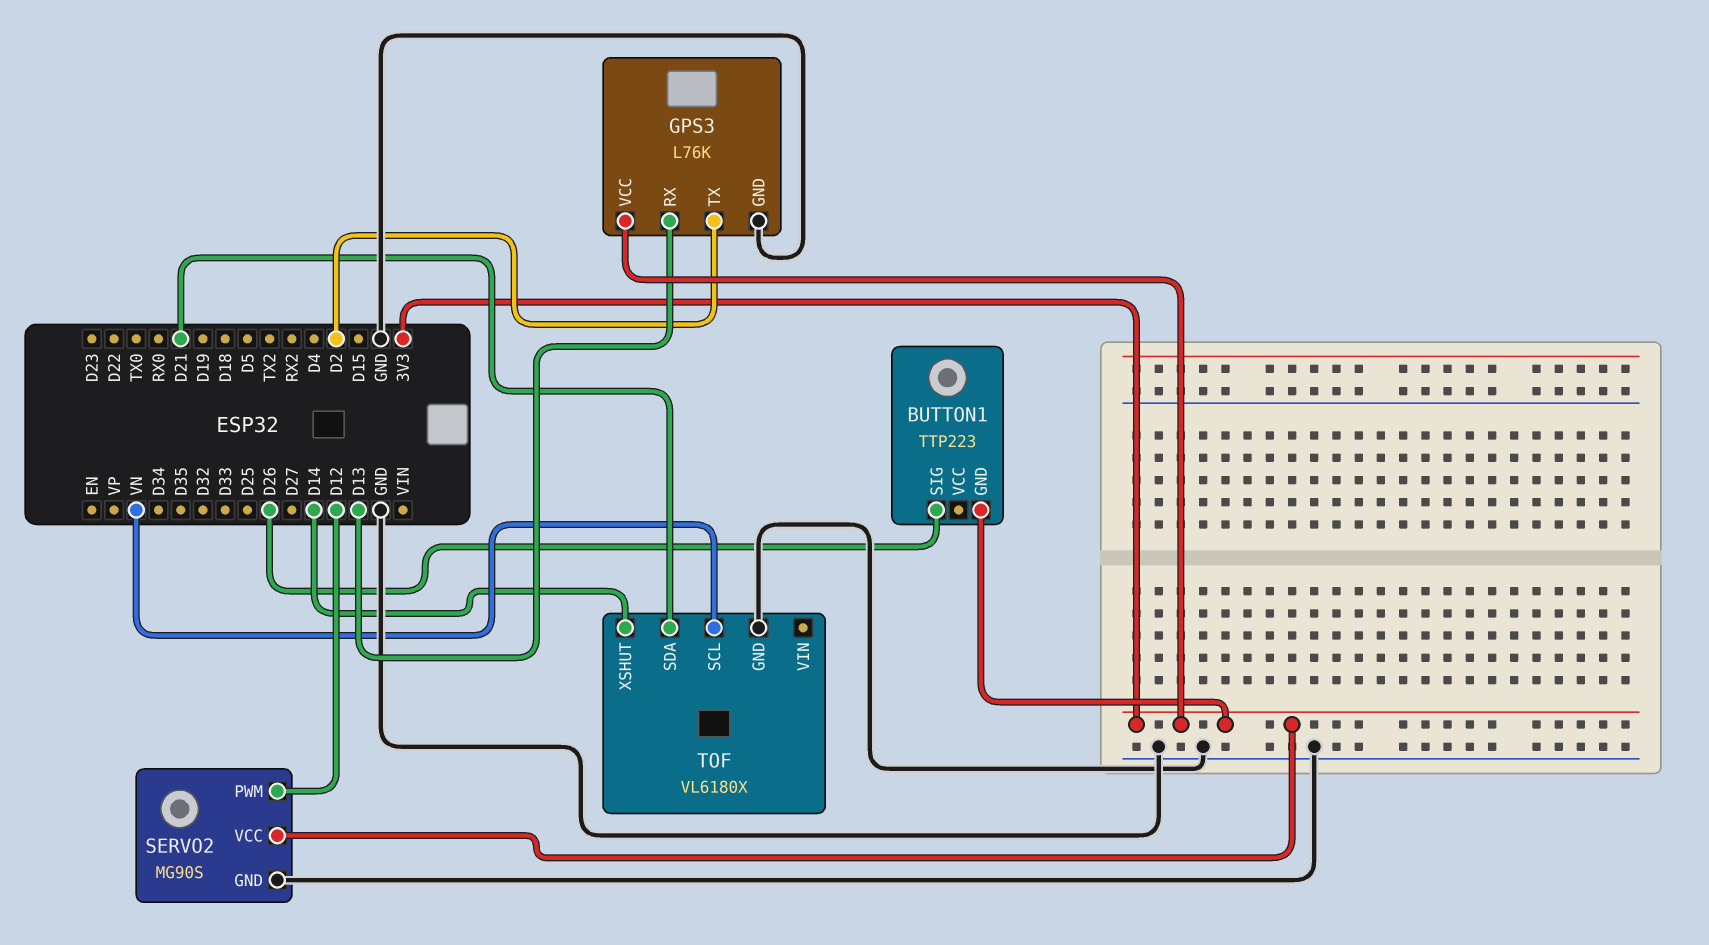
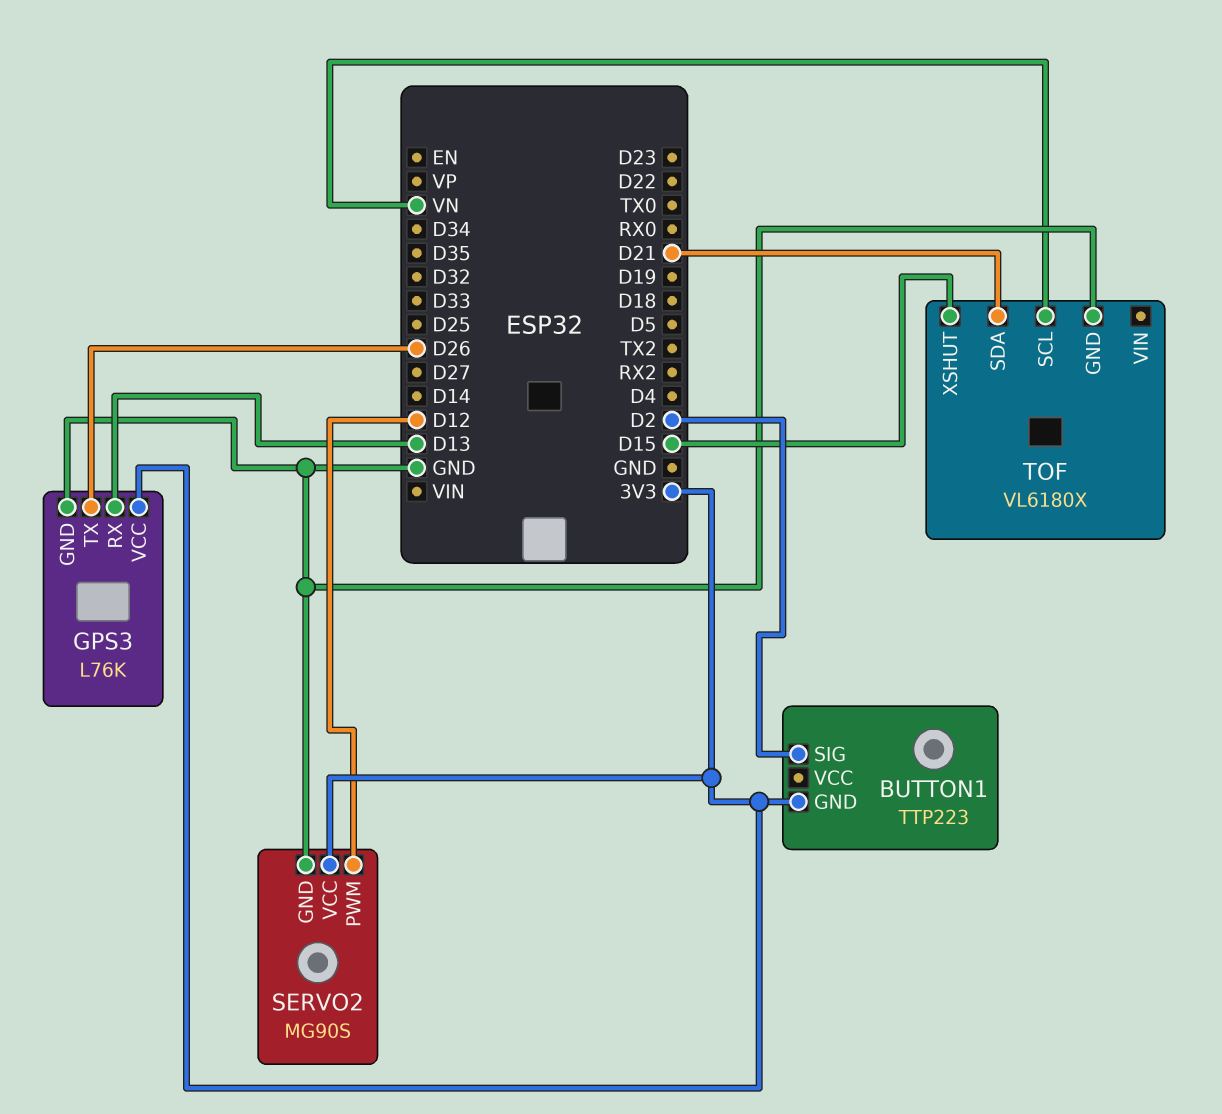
BUTTON1 pin SIG: D26 -> D2
GPS3 pin TX: D2 -> D26
TOF pin XSHUT: D14 -> D15

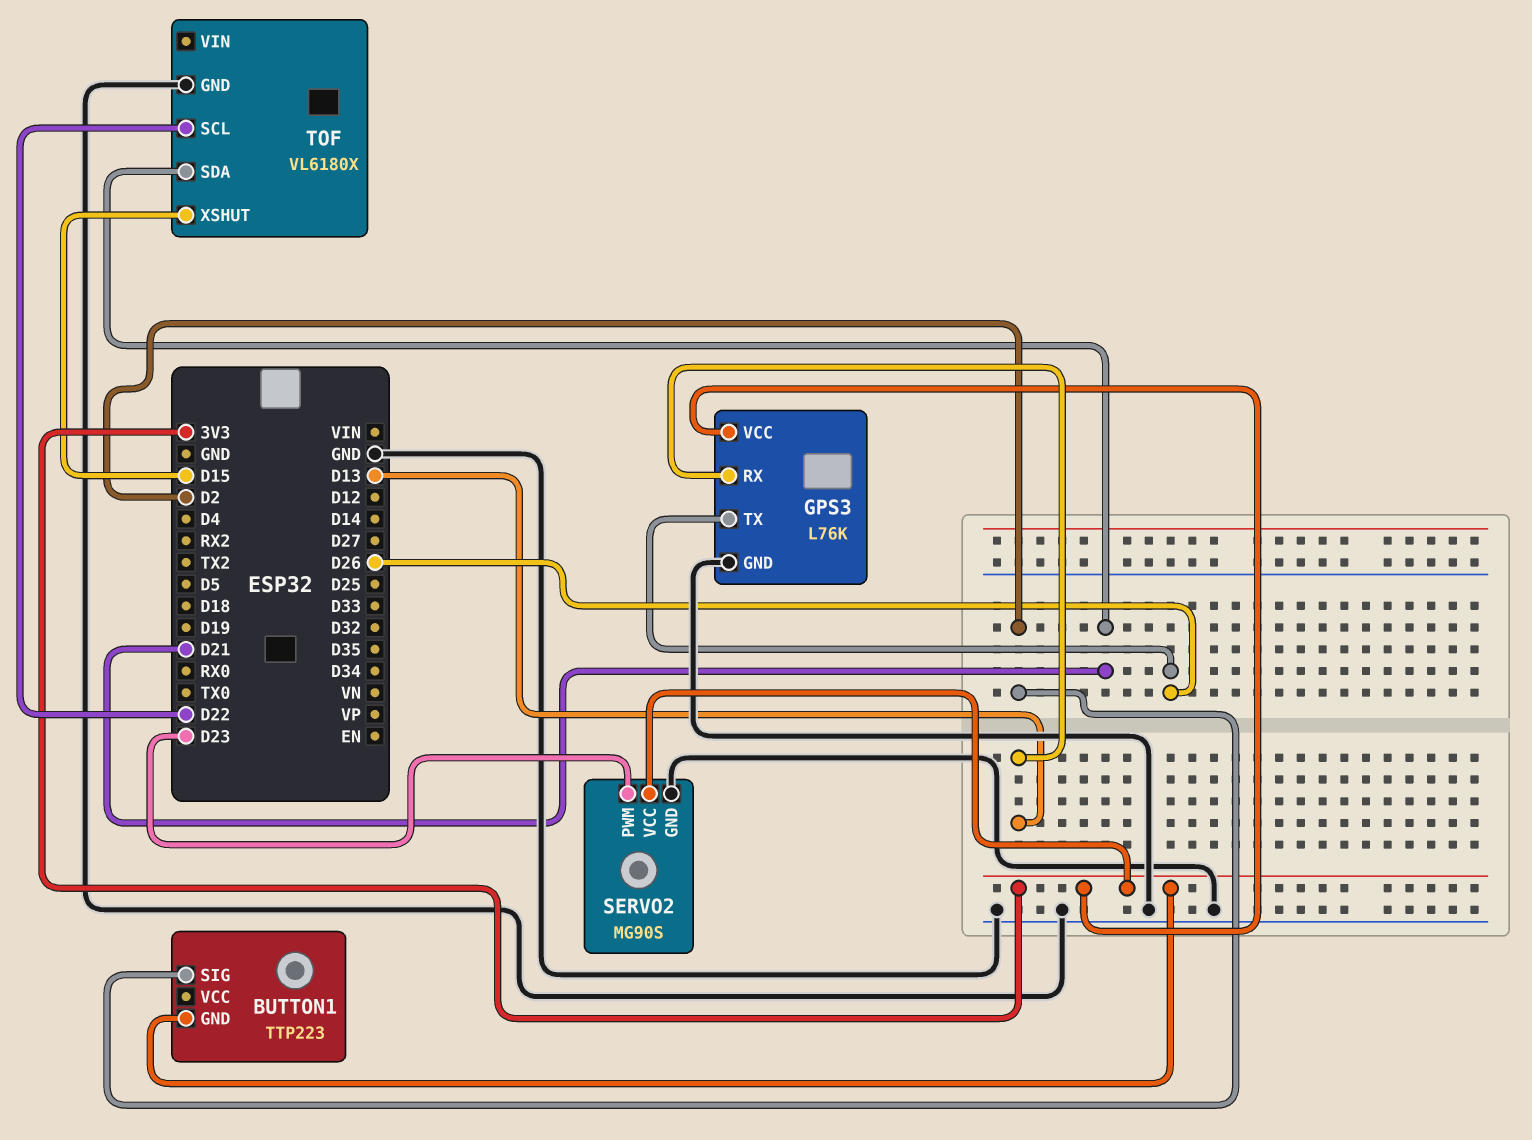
SERVO2 pin PWM: D12 -> D23
TOF pin SCL: VN -> D22

